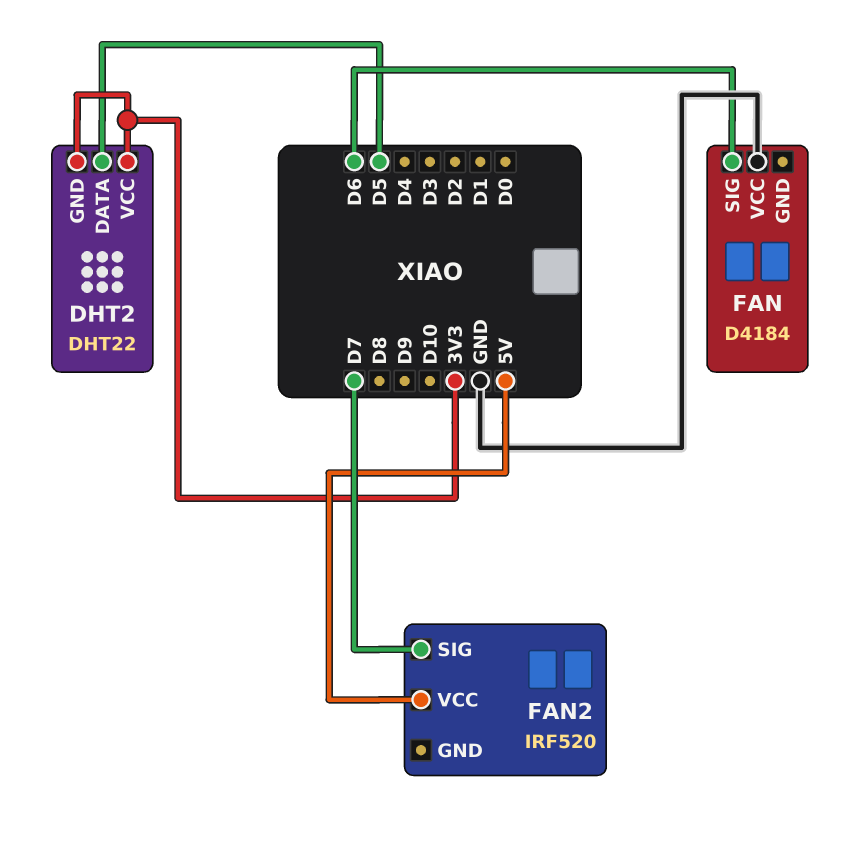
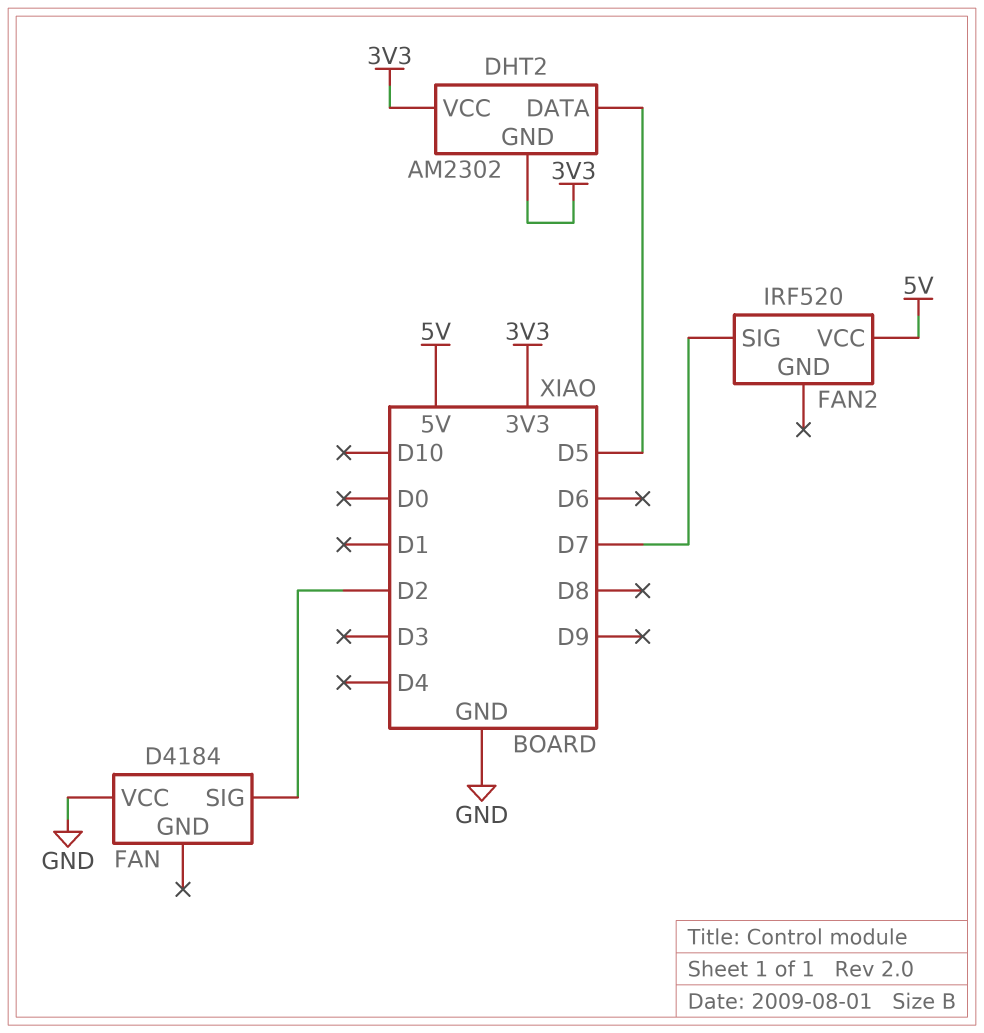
DHT2: DHT22 -> AM2302
FAN pin SIG: D6 -> D2

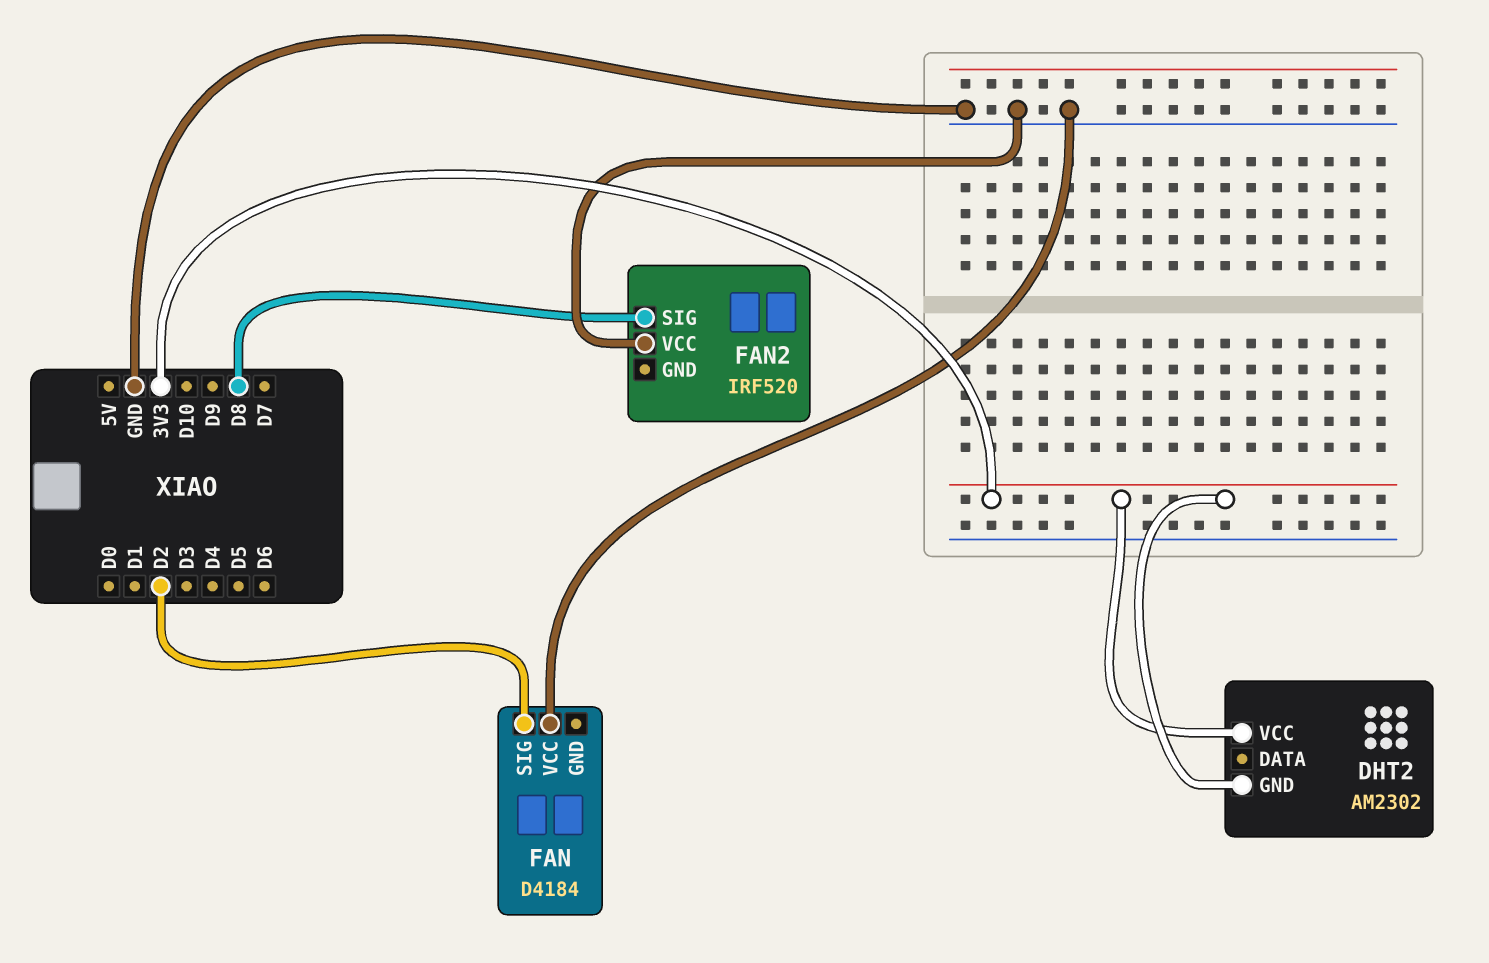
DHT2 pin DATA: D5 -> none
FAN2 pin SIG: D7 -> D8
FAN2 pin VCC: 5V -> GND

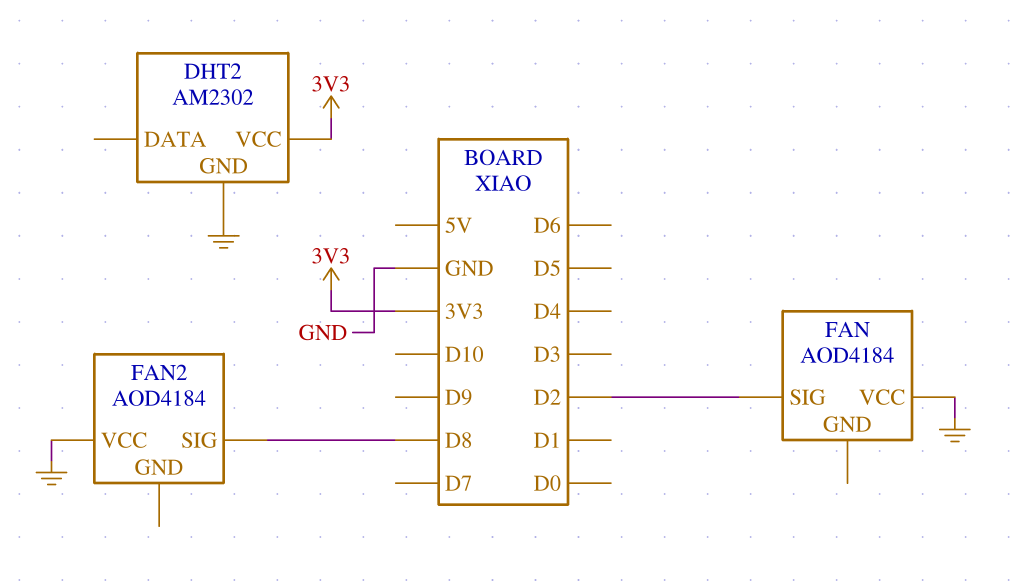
DHT2 pin GND: 3V3 -> GND
FAN: D4184 -> AOD4184
FAN2: IRF520 -> AOD4184

